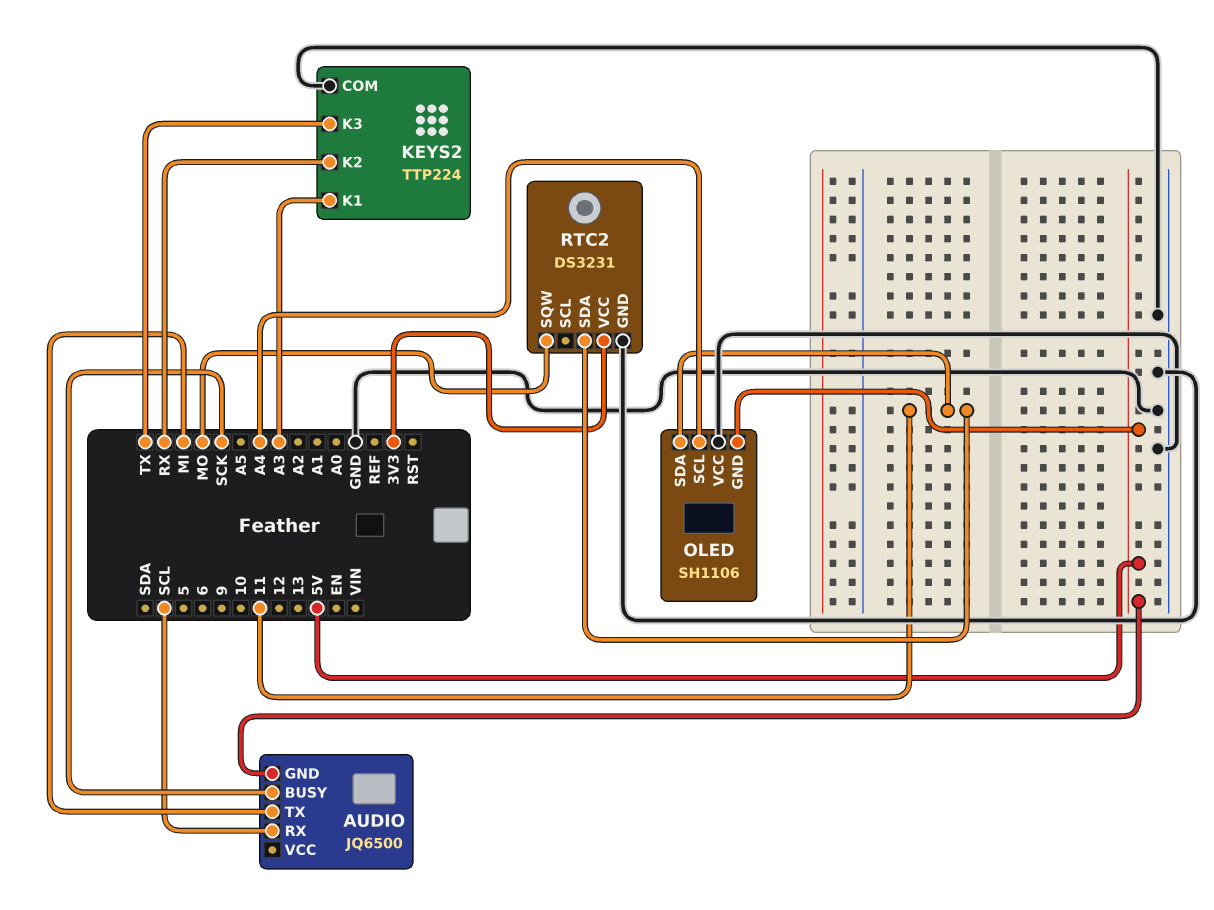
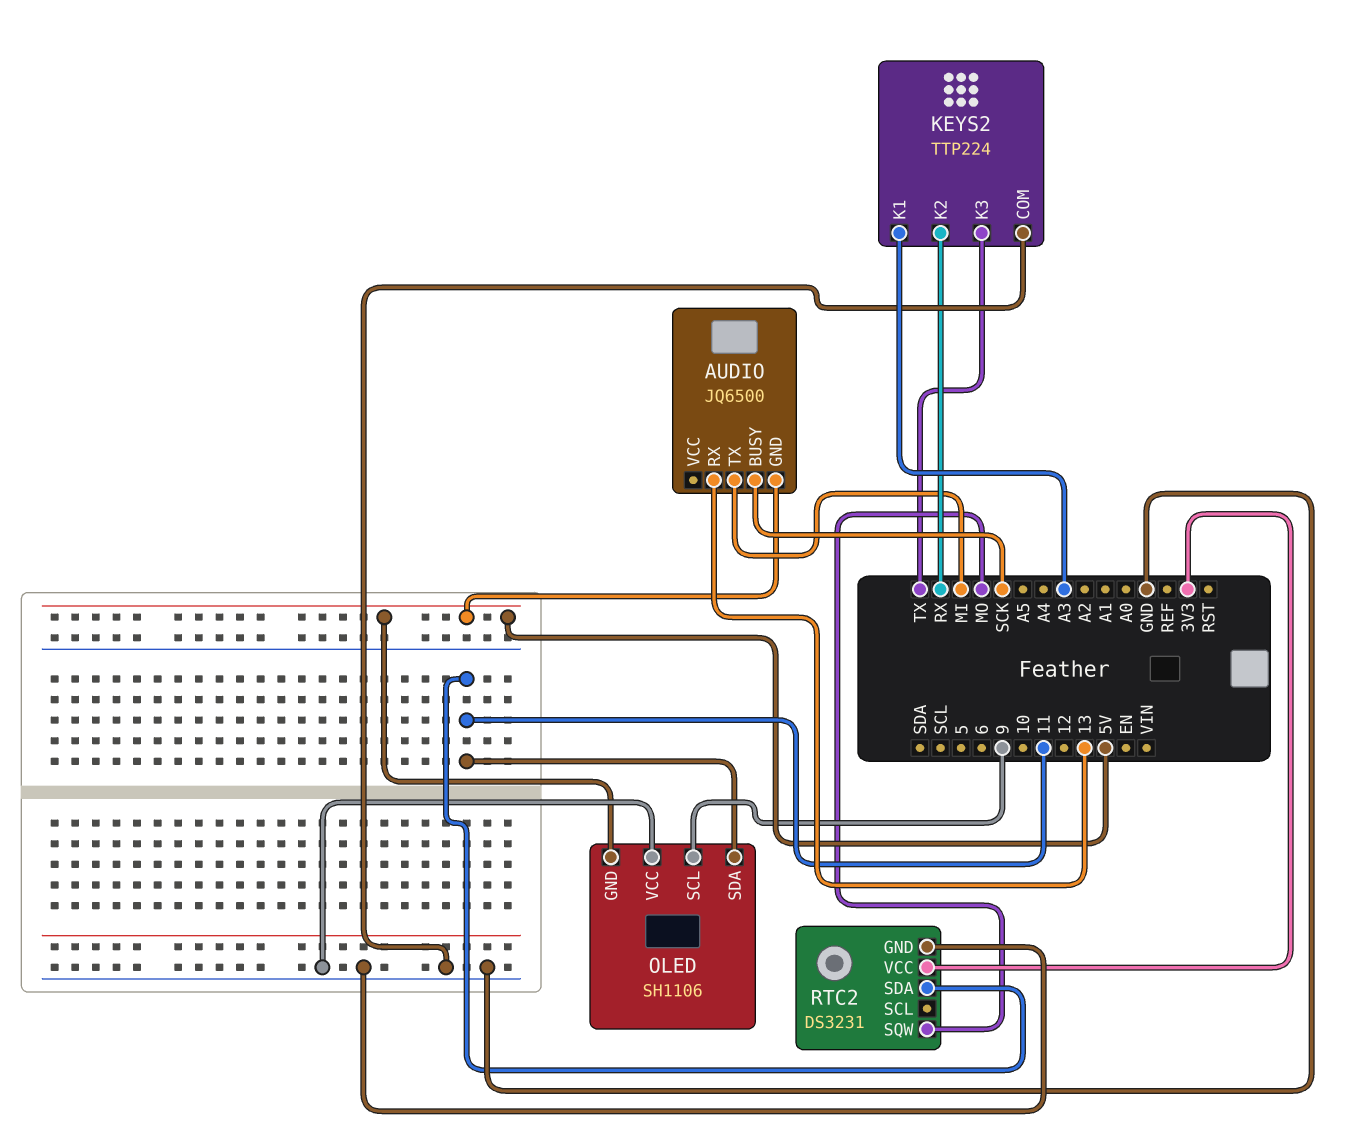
AUDIO pin RX: SCL -> 13
OLED pin SCL: A4 -> 9

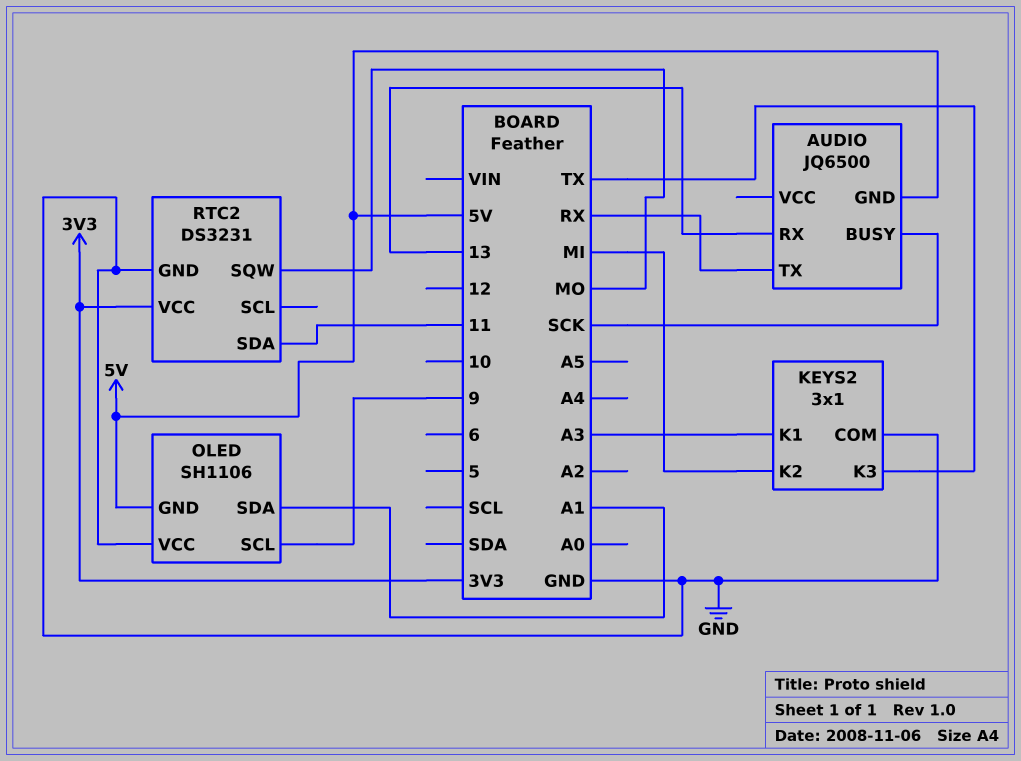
AUDIO pin TX: MI -> RX
KEYS2: TTP224 -> 3x1
KEYS2 pin K2: RX -> MI
OLED pin SDA: 11 -> A1

